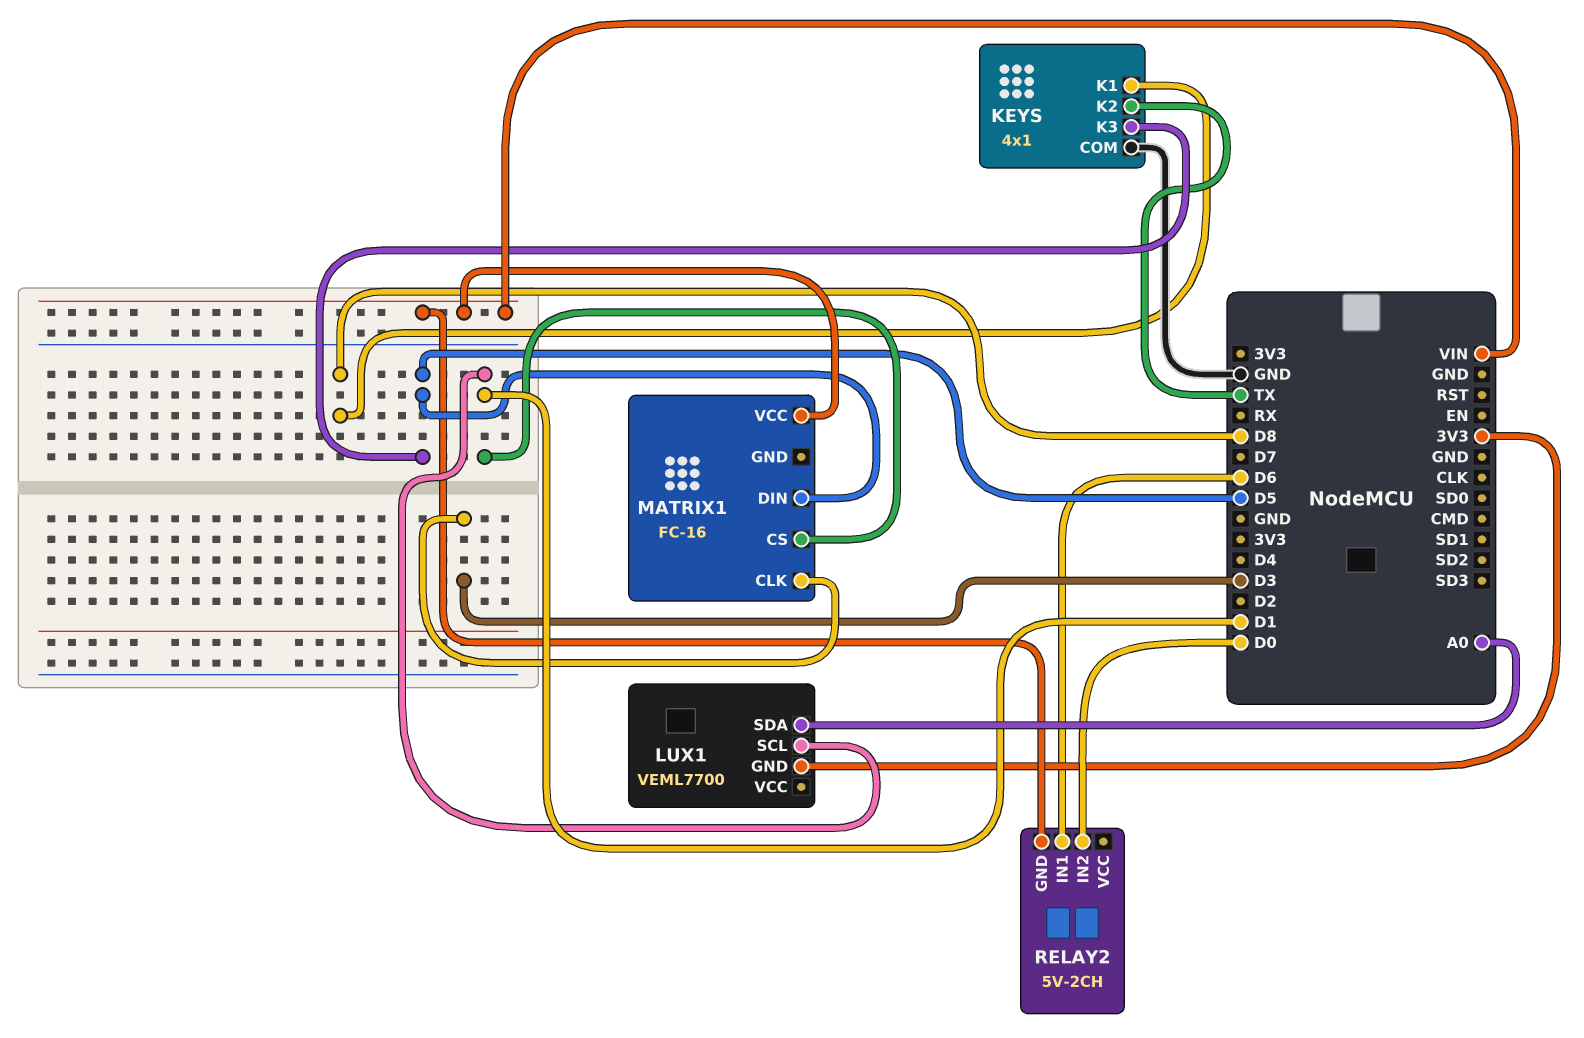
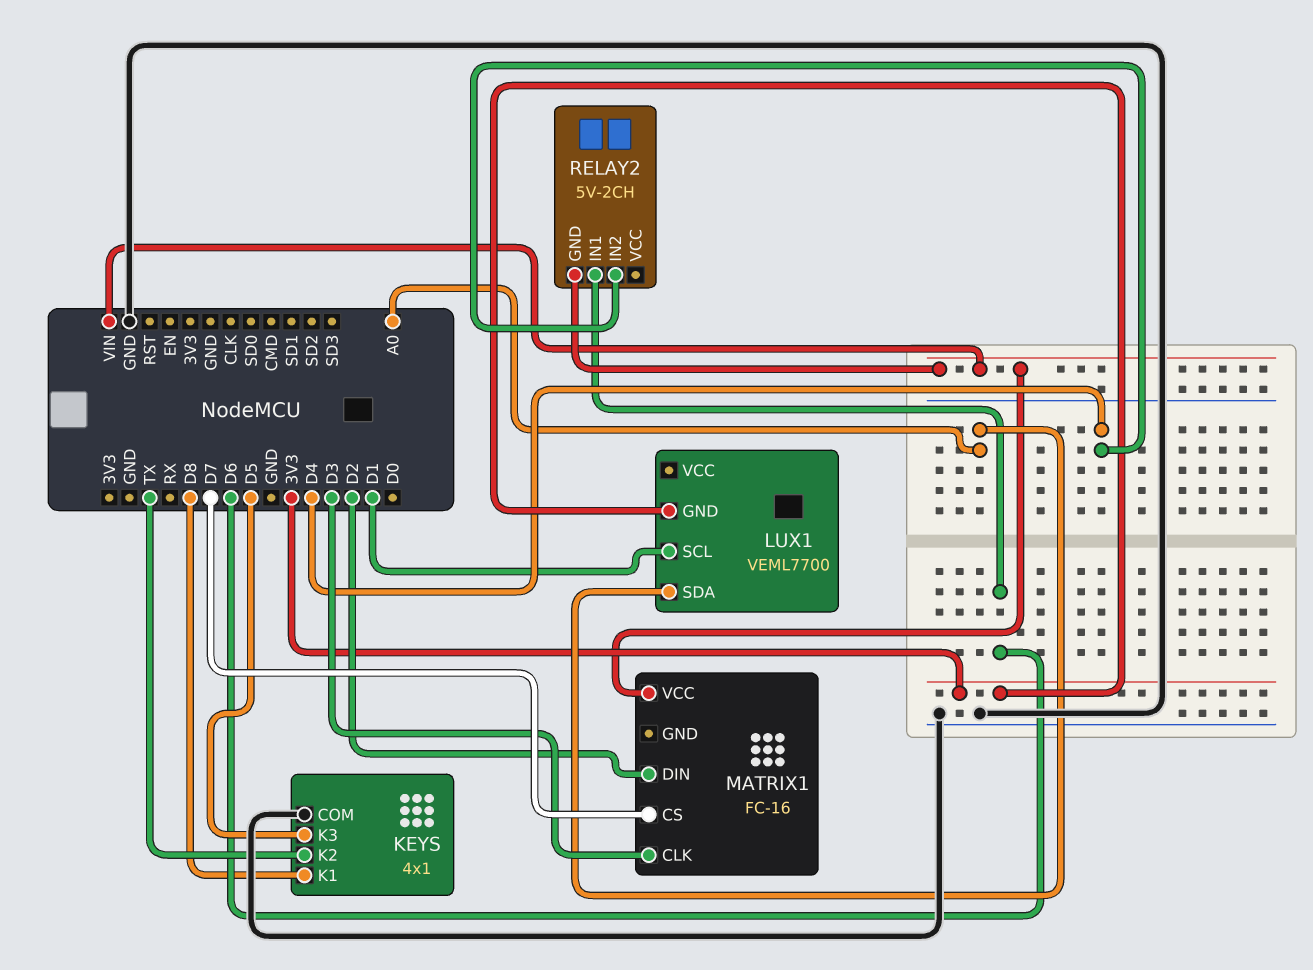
MATRIX1 pin CS: D1 -> D7
MATRIX1 pin DIN: D5 -> D2
RELAY2 pin IN2: D0 -> D4

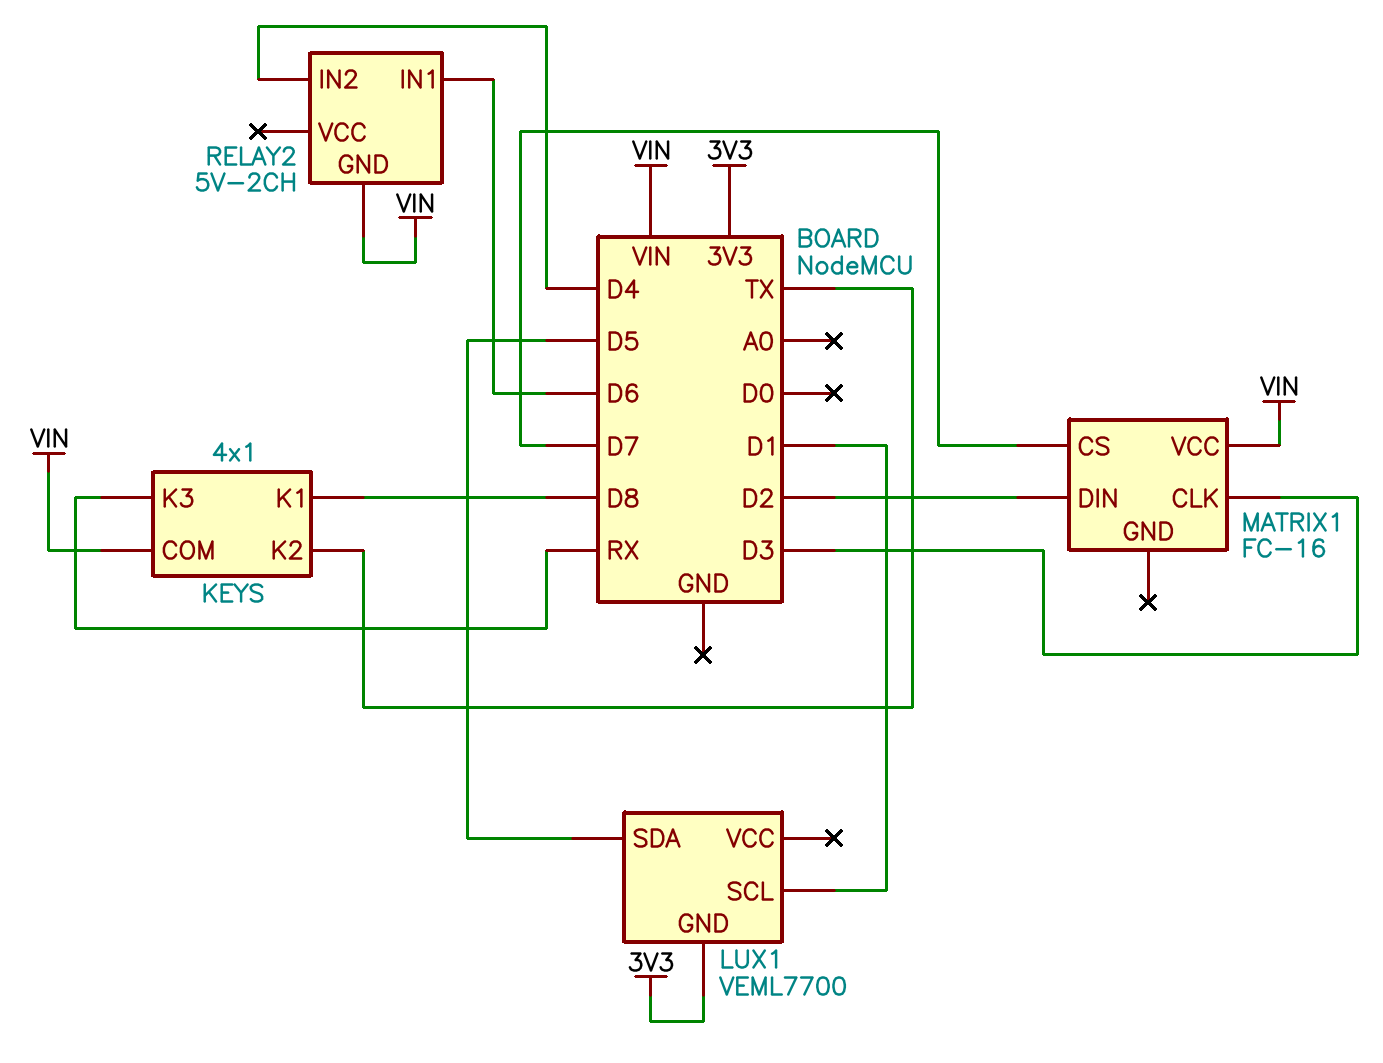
KEYS pin COM: GND -> VIN
KEYS pin K3: D5 -> RX
LUX1 pin SDA: A0 -> D5

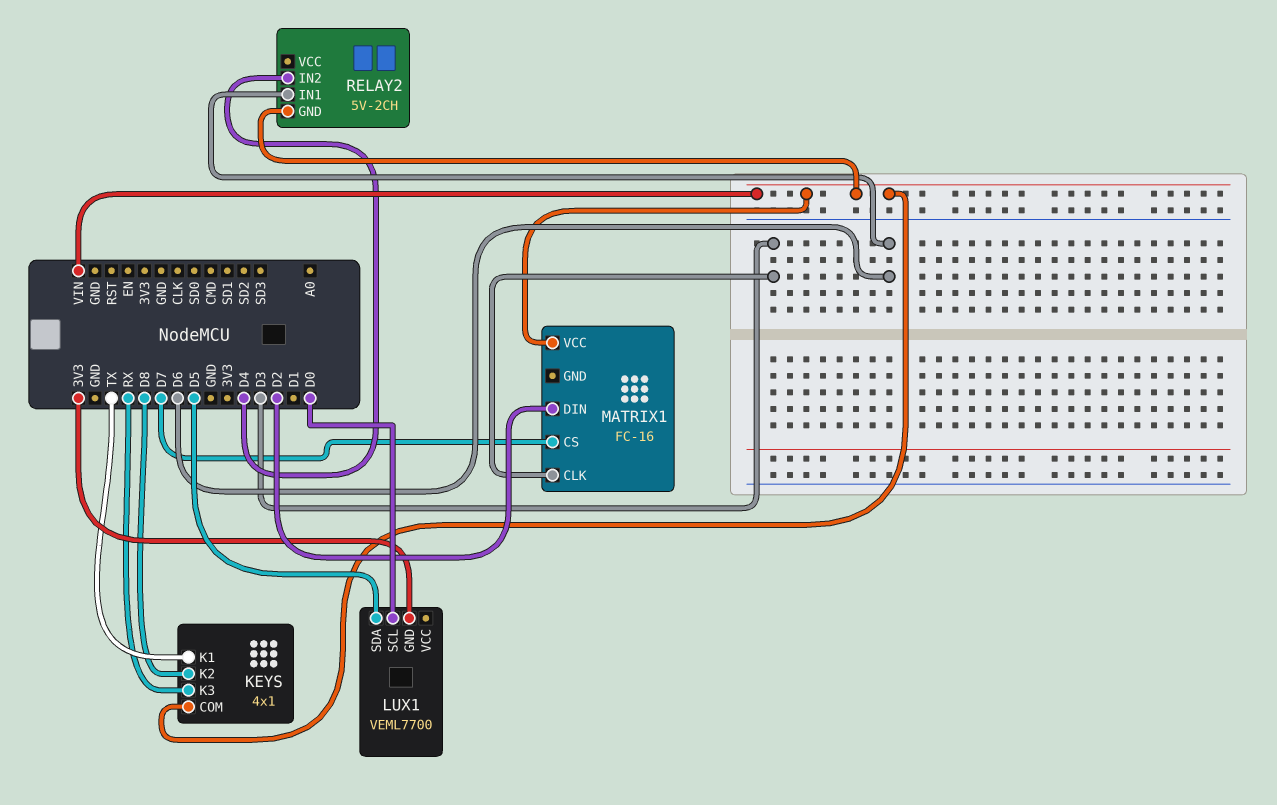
KEYS pin K1: D8 -> TX
KEYS pin K2: TX -> D8
LUX1 pin SCL: D1 -> D0

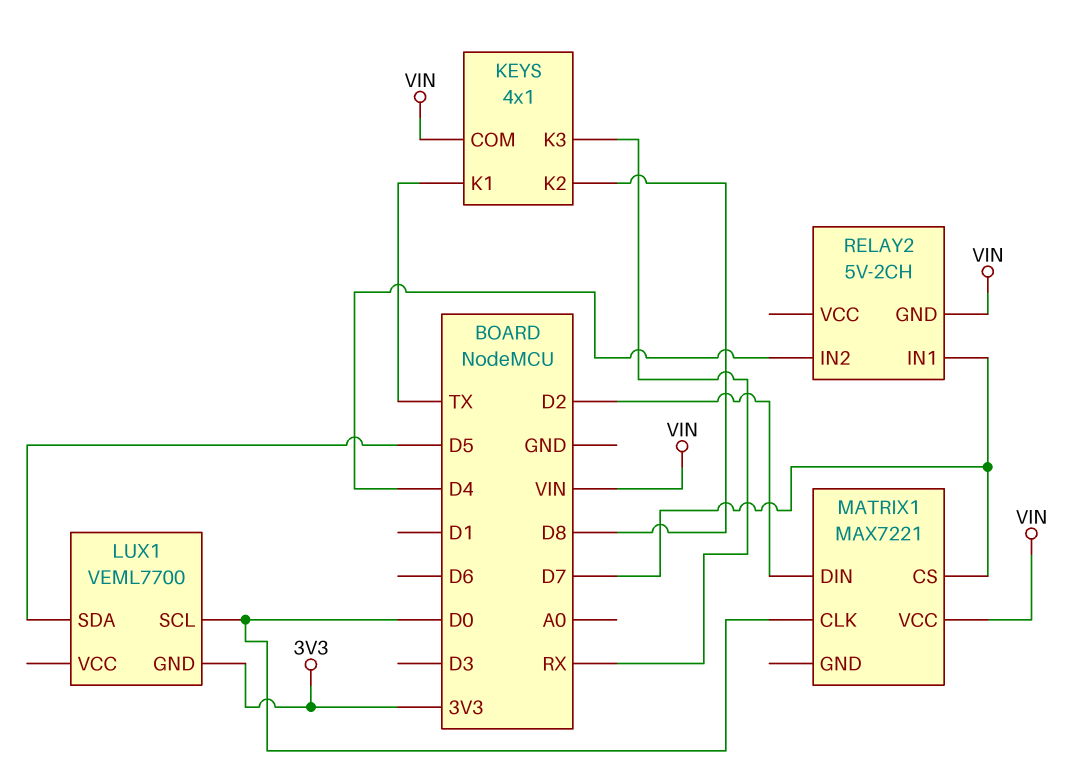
MATRIX1: FC-16 -> MAX7221
MATRIX1 pin CLK: D3 -> D0
RELAY2 pin IN1: D6 -> D7

